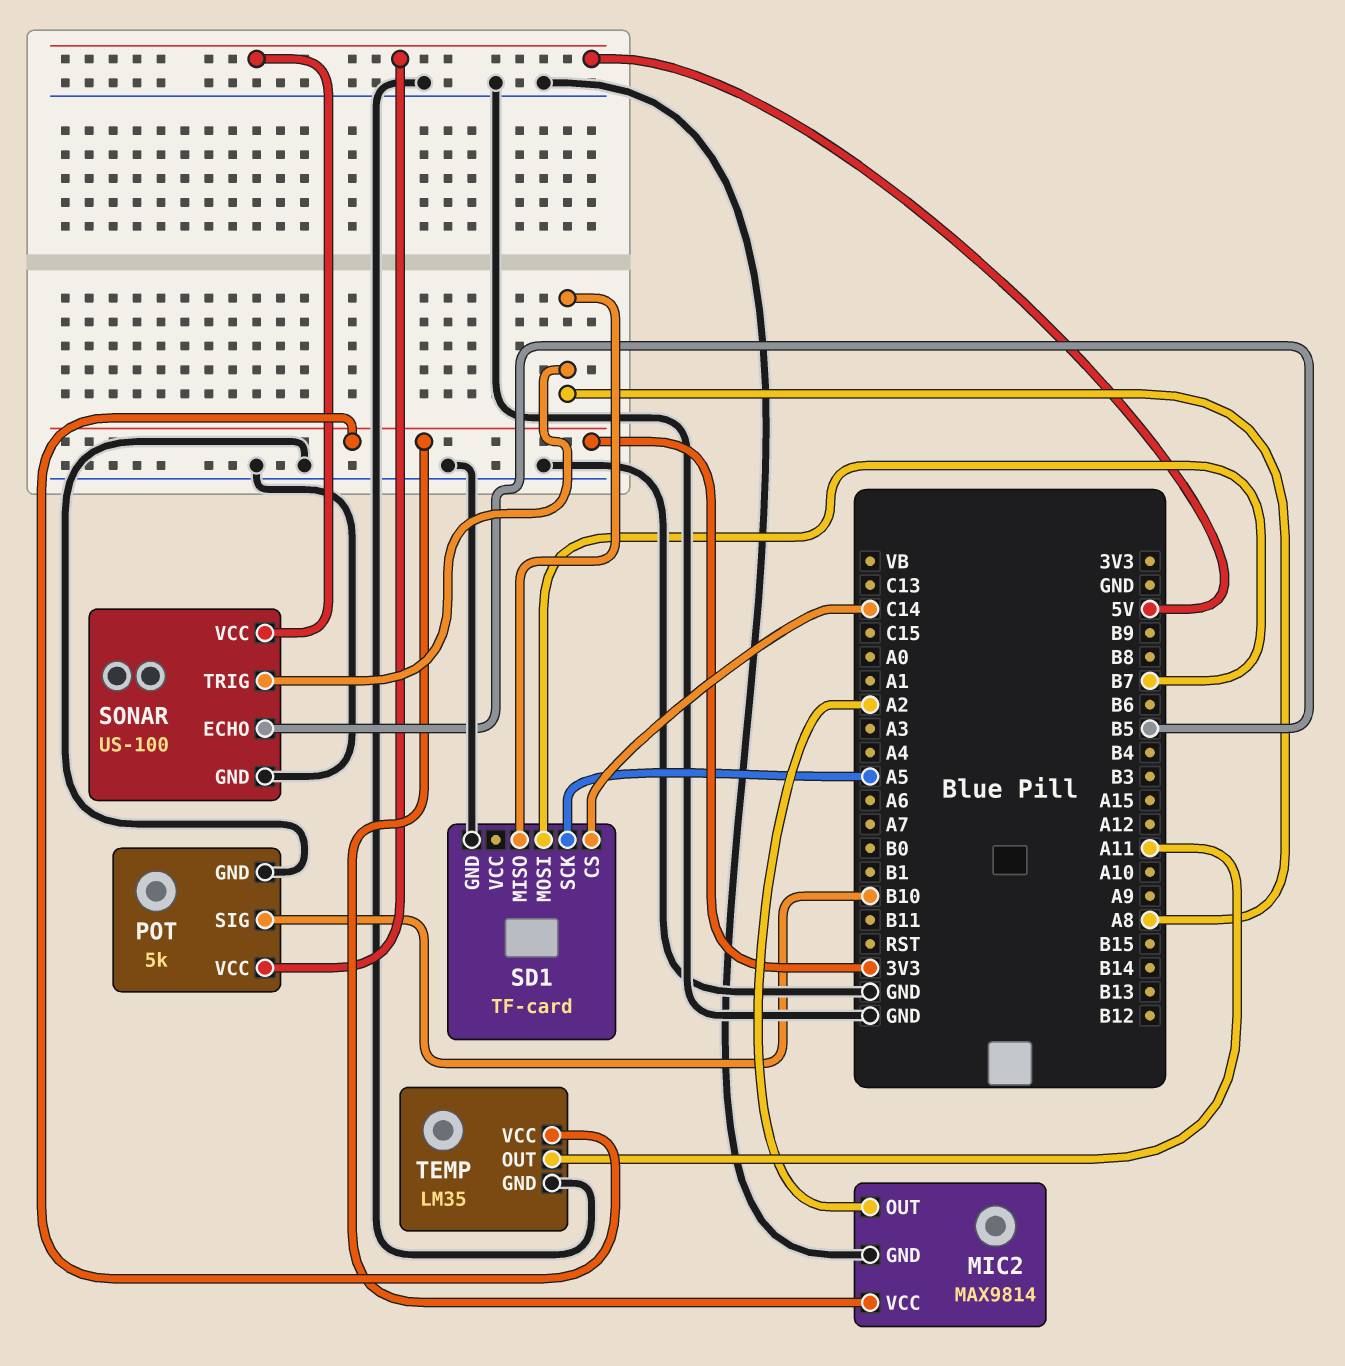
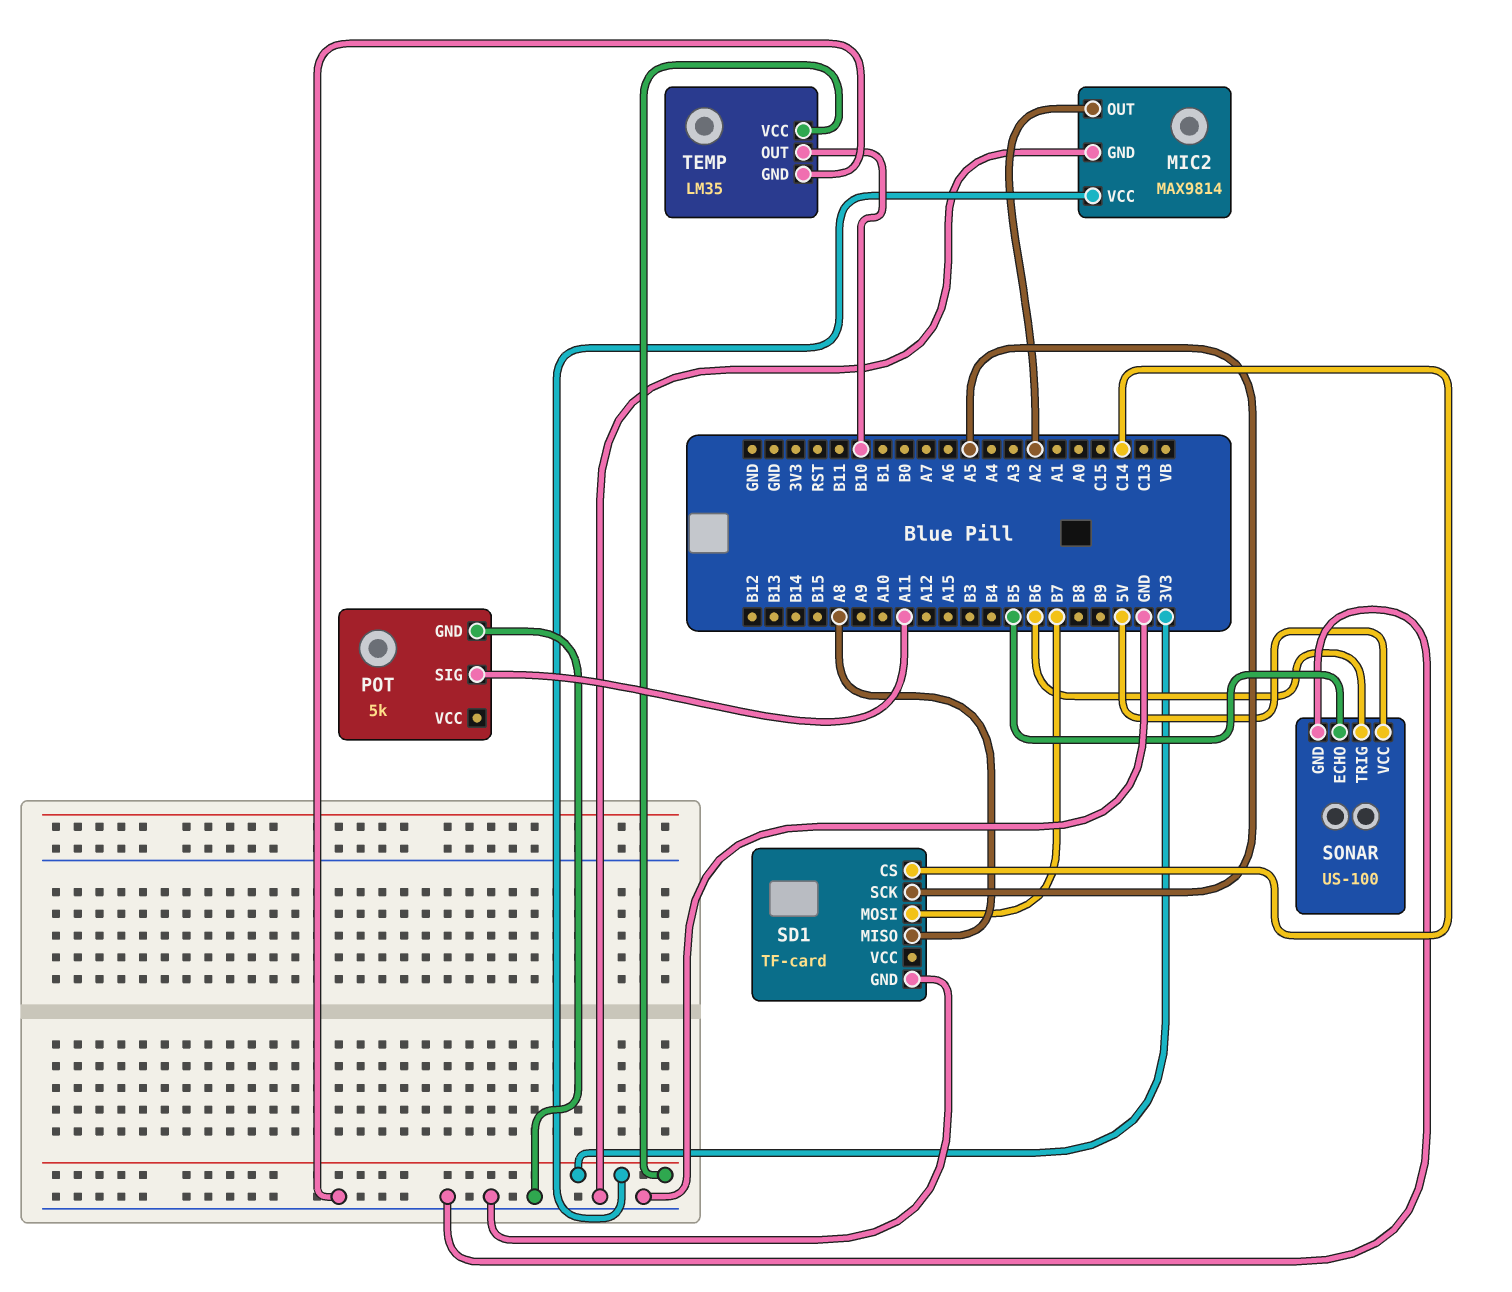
POT pin SIG: B10 -> A11
POT pin VCC: 5V -> none
SONAR pin TRIG: A8 -> B6
TEMP pin OUT: A11 -> B10

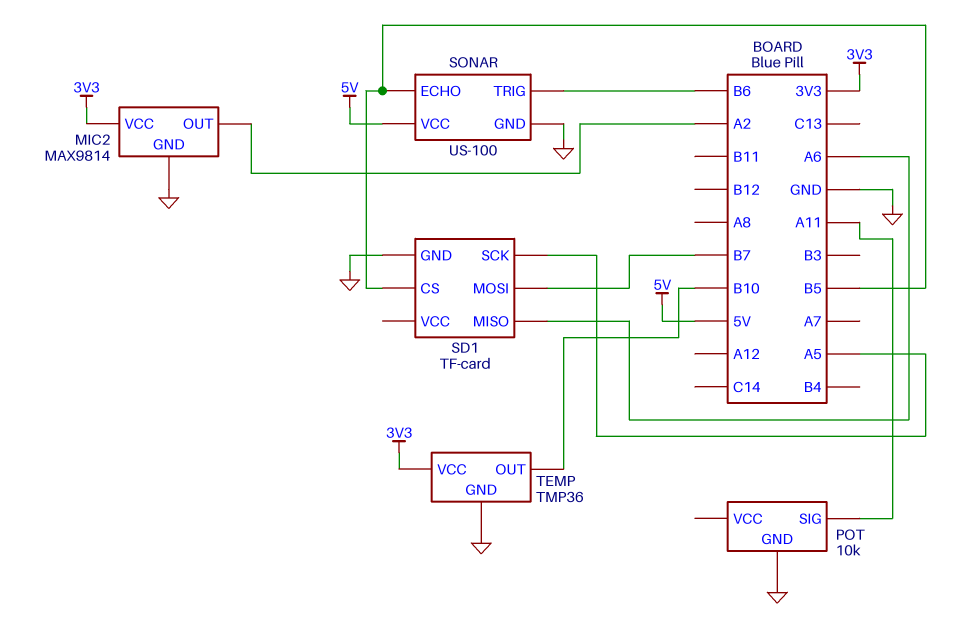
POT: 5k -> 10k
SD1 pin CS: C14 -> B5
SD1 pin MISO: A8 -> A6
TEMP: LM35 -> TMP36

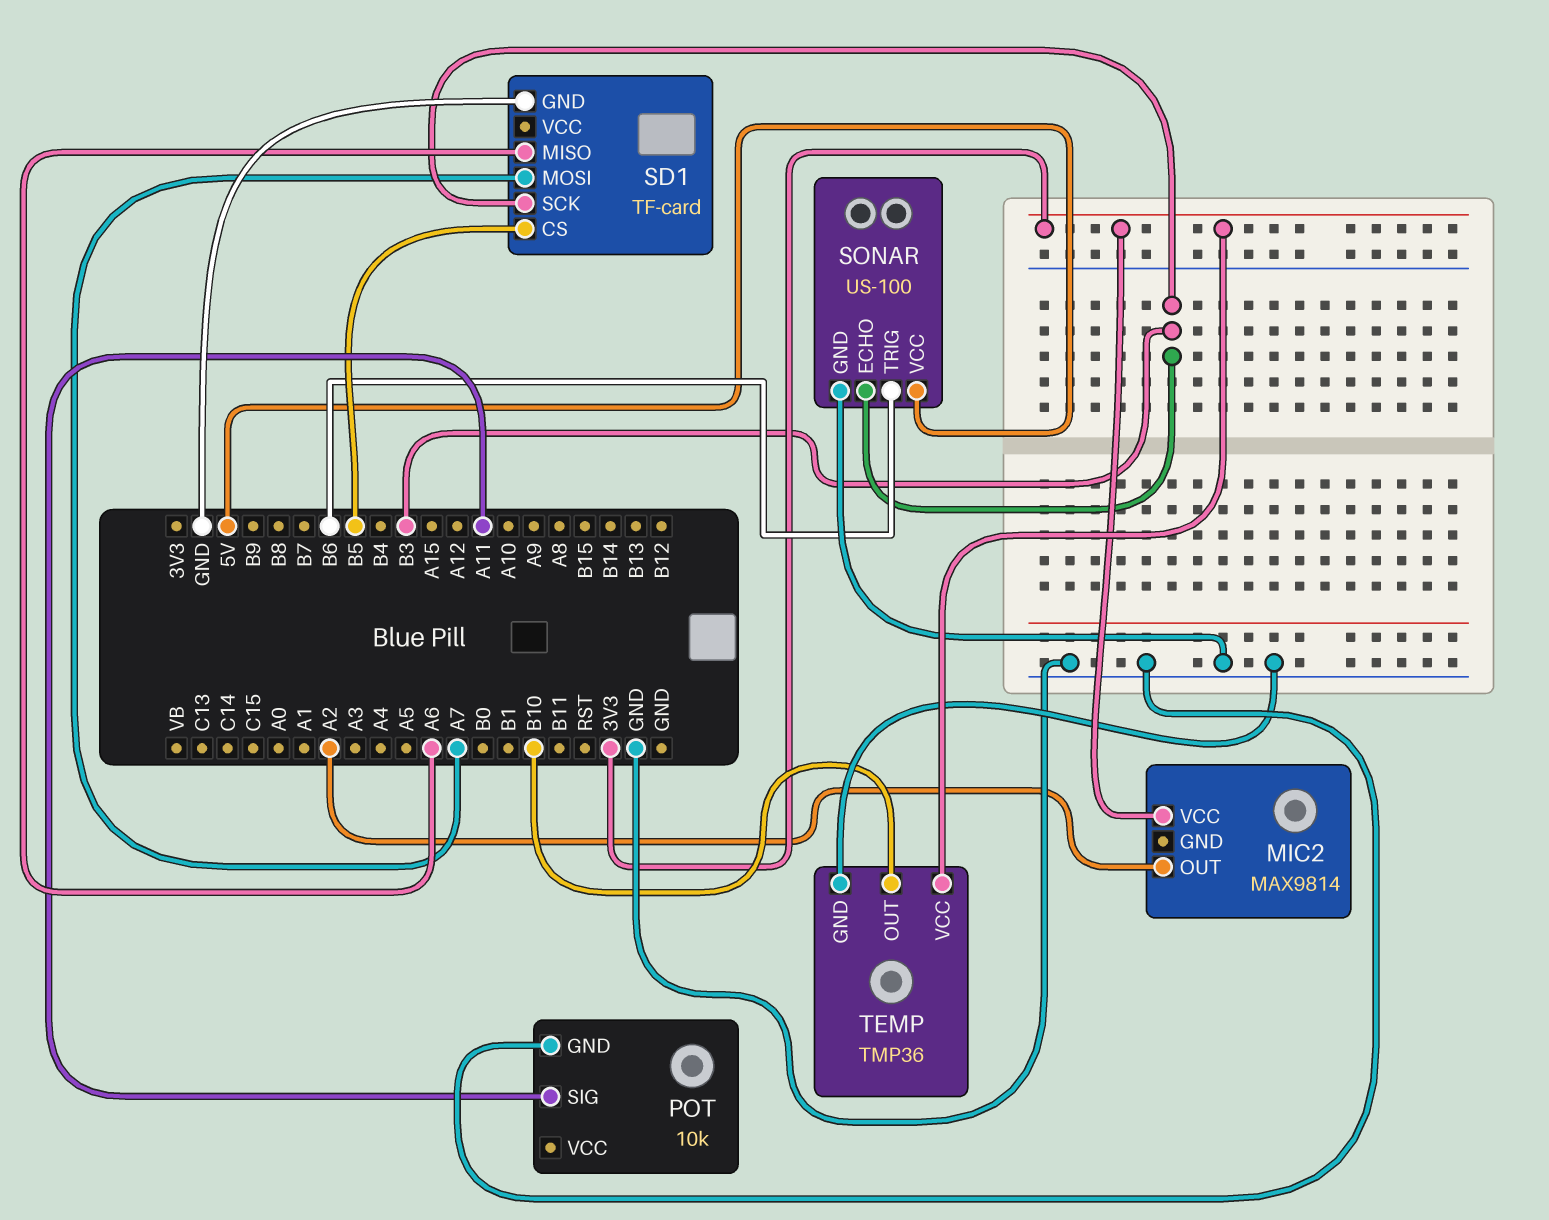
MIC2 pin GND: GND -> none
SD1 pin MOSI: B7 -> A7
SD1 pin SCK: A5 -> B3
SONAR pin ECHO: B5 -> B3

